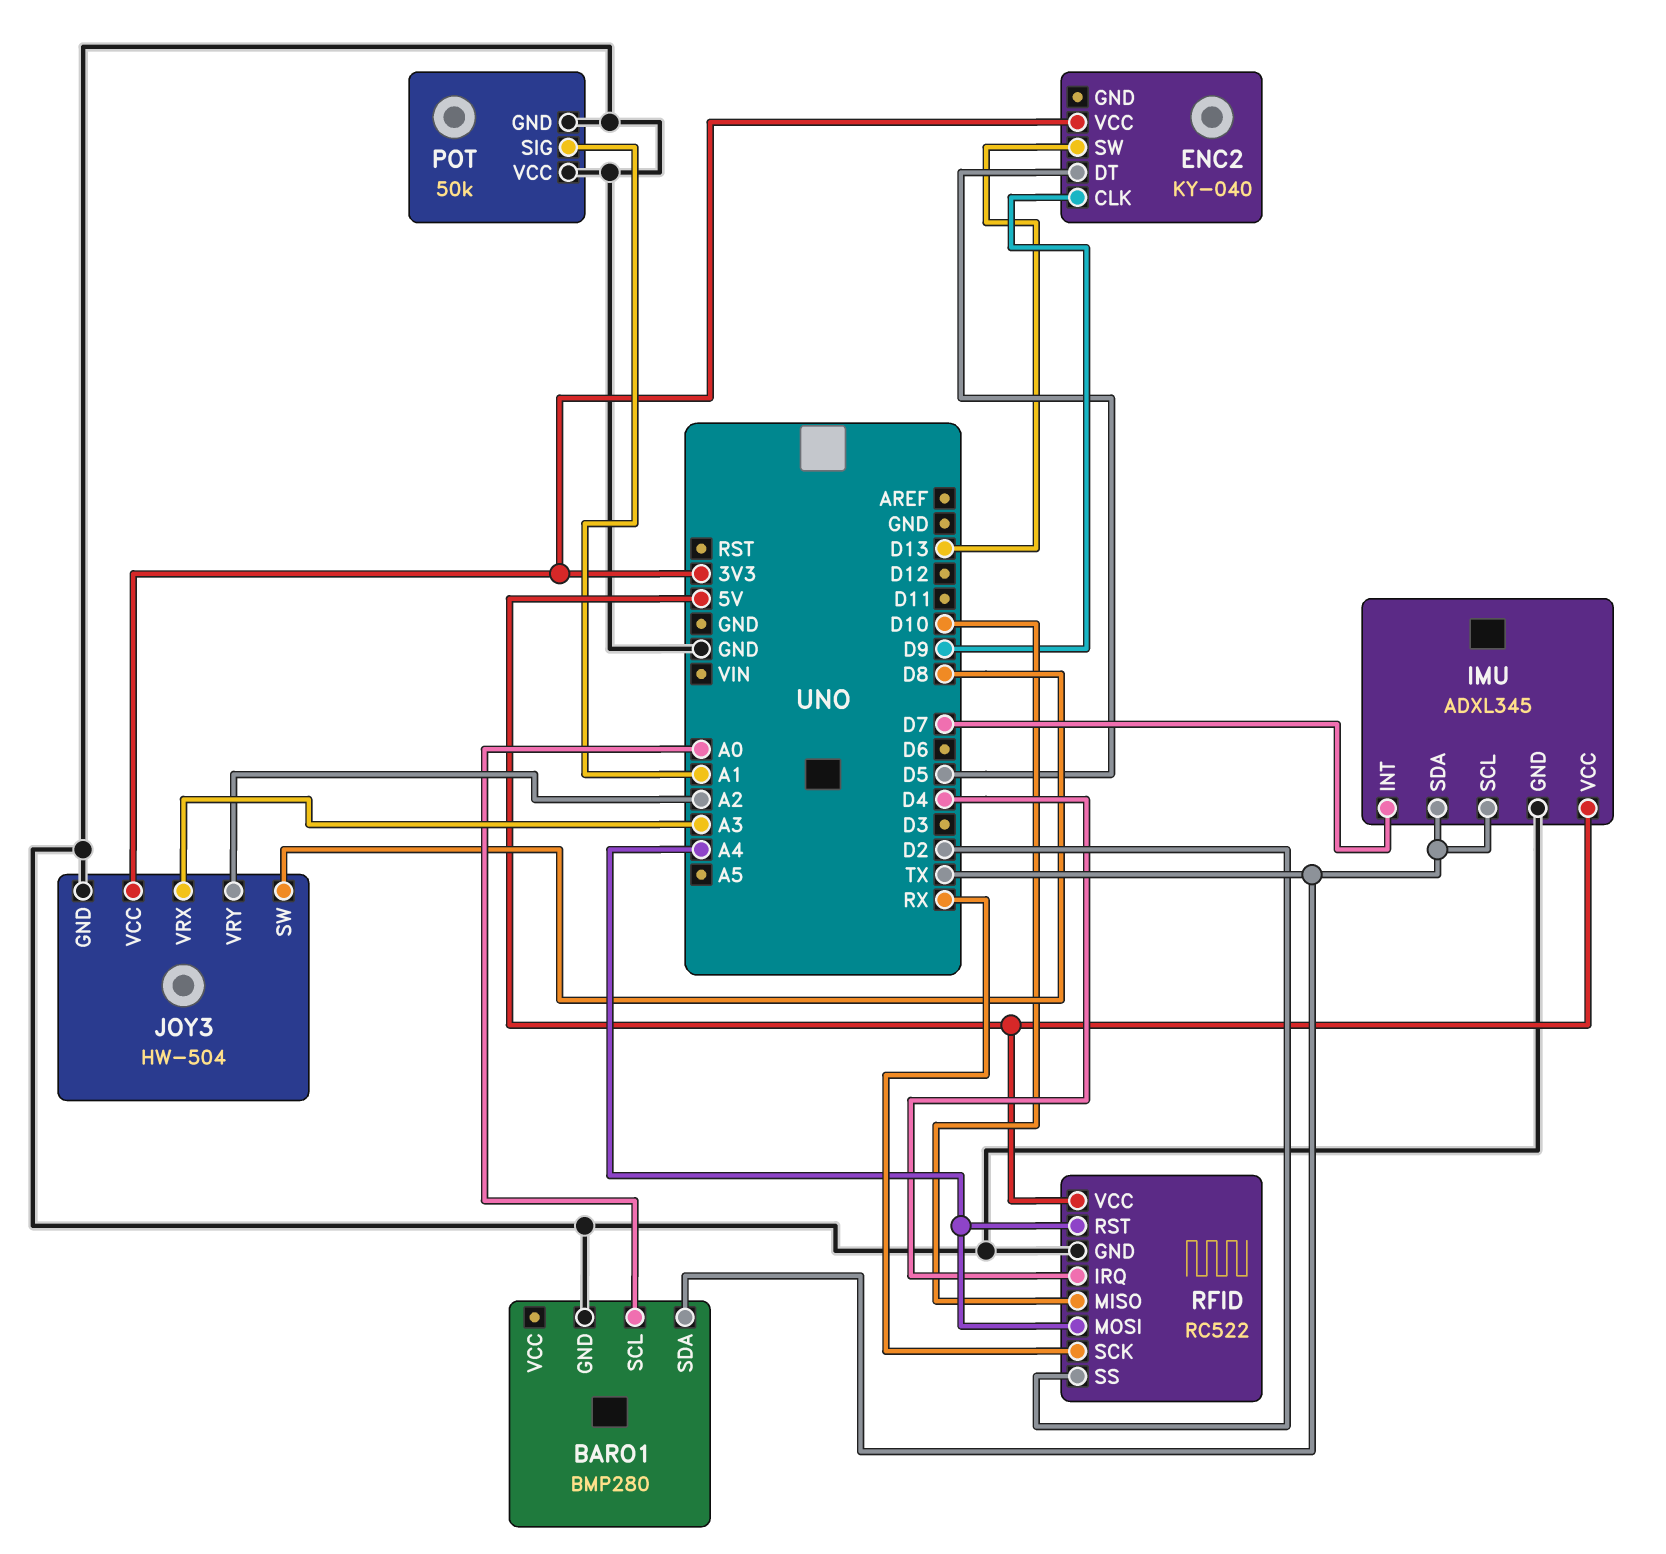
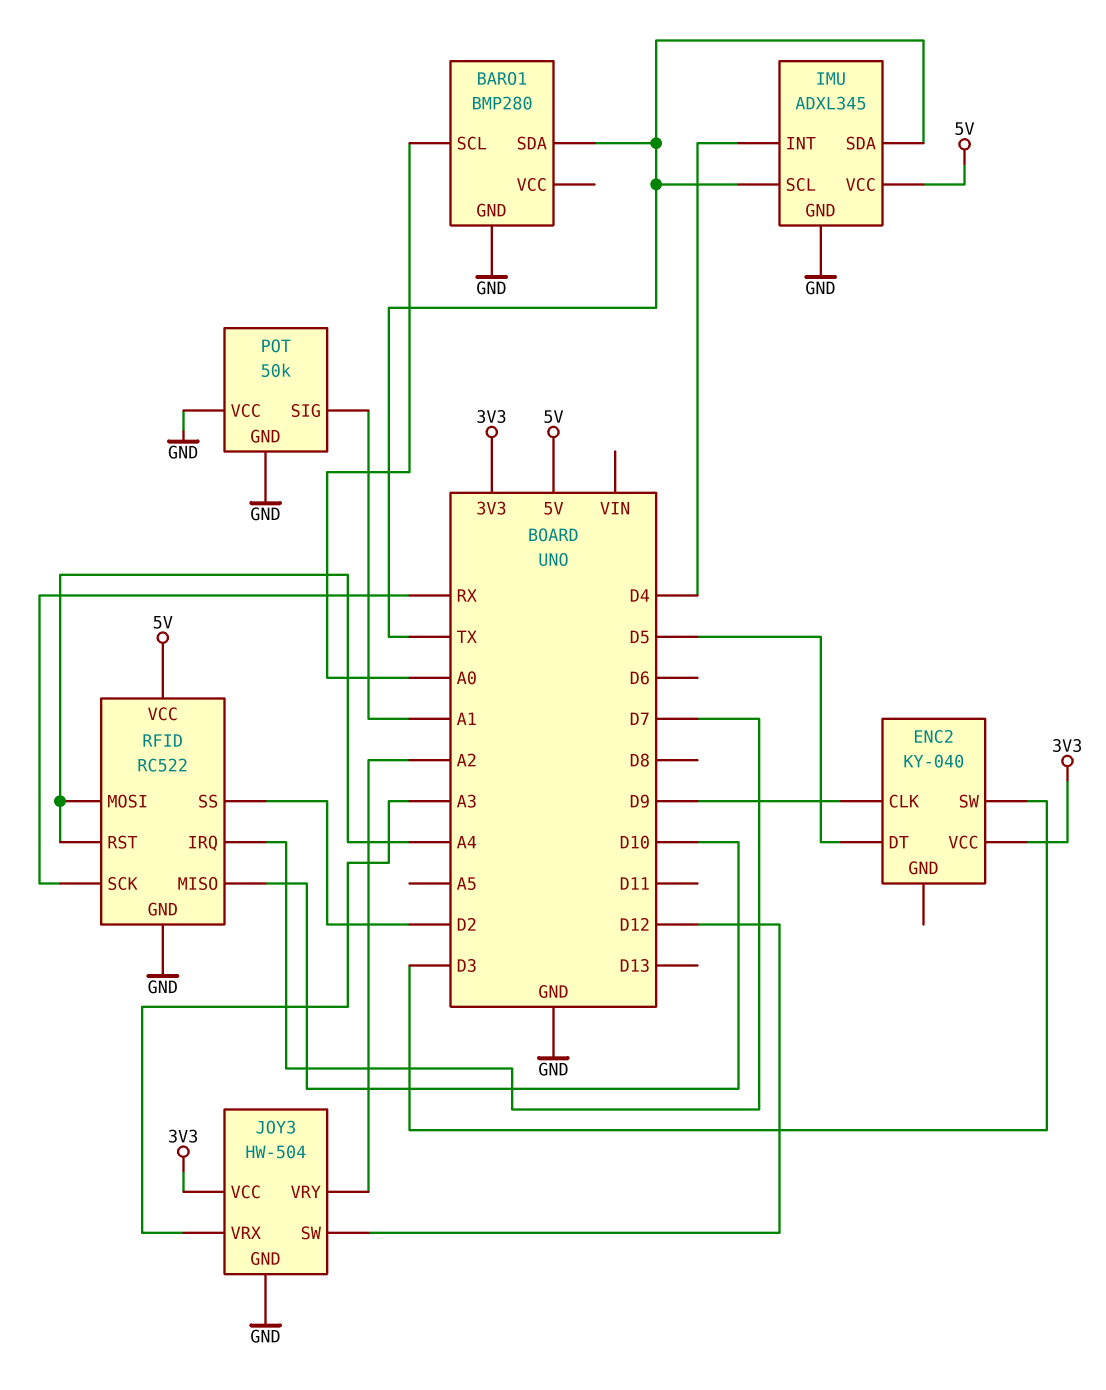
ENC2 pin SW: D13 -> D3
IMU pin INT: D7 -> D4
JOY3 pin SW: D8 -> D12
RFID pin IRQ: D4 -> D7

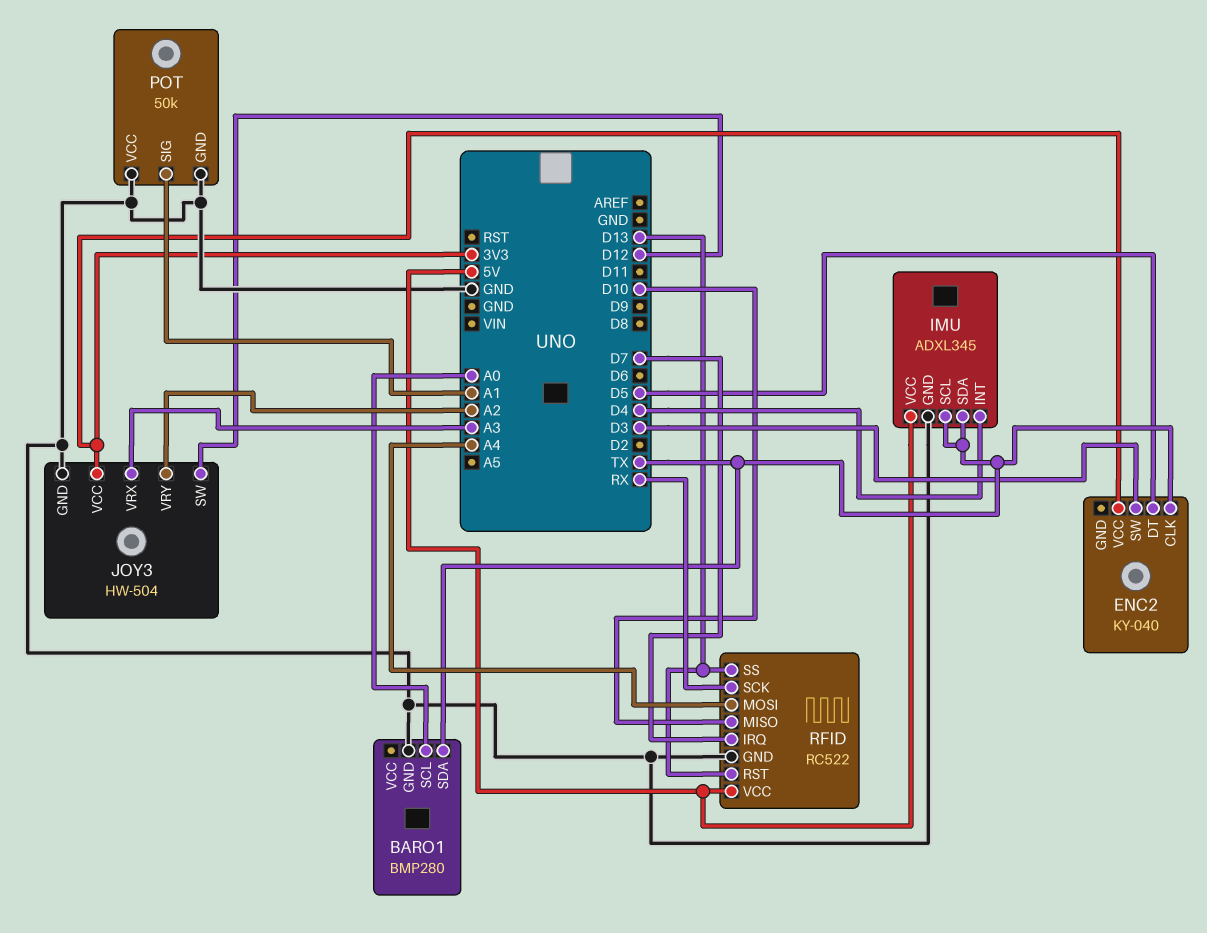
ENC2 pin CLK: D9 -> TX
RFID pin RST: A4 -> D13
RFID pin SS: D2 -> D13

